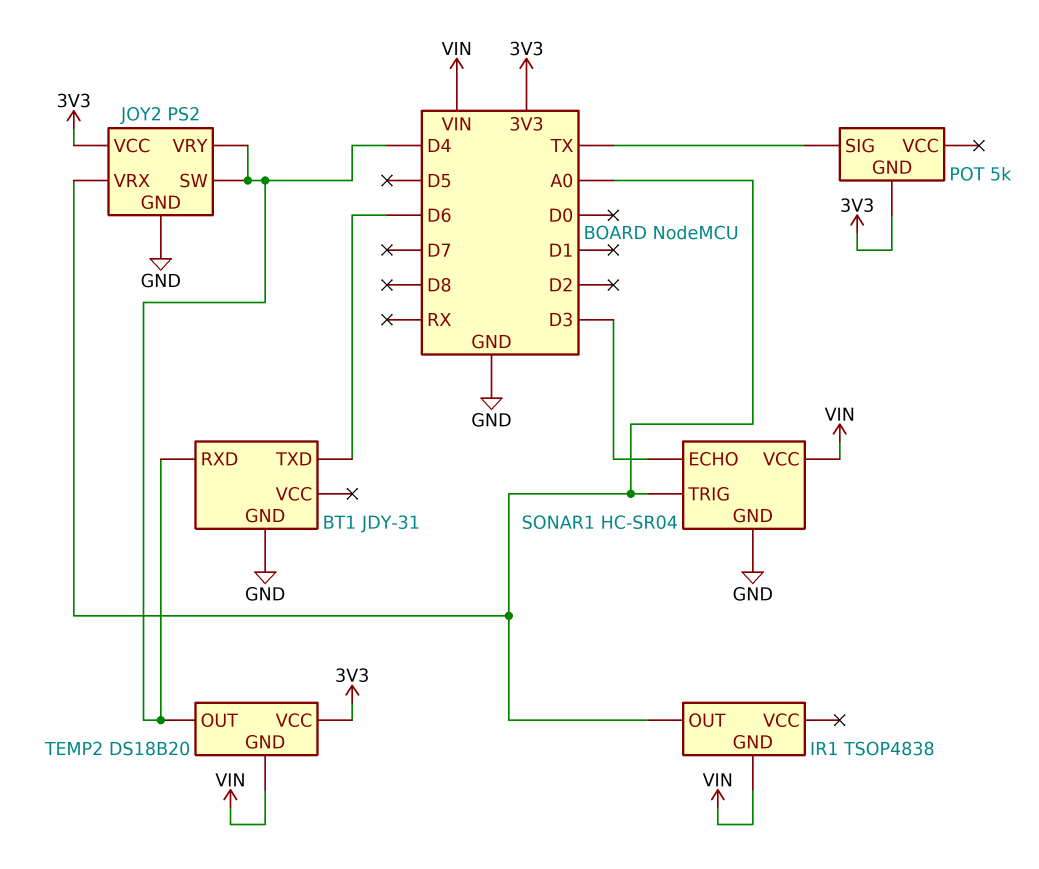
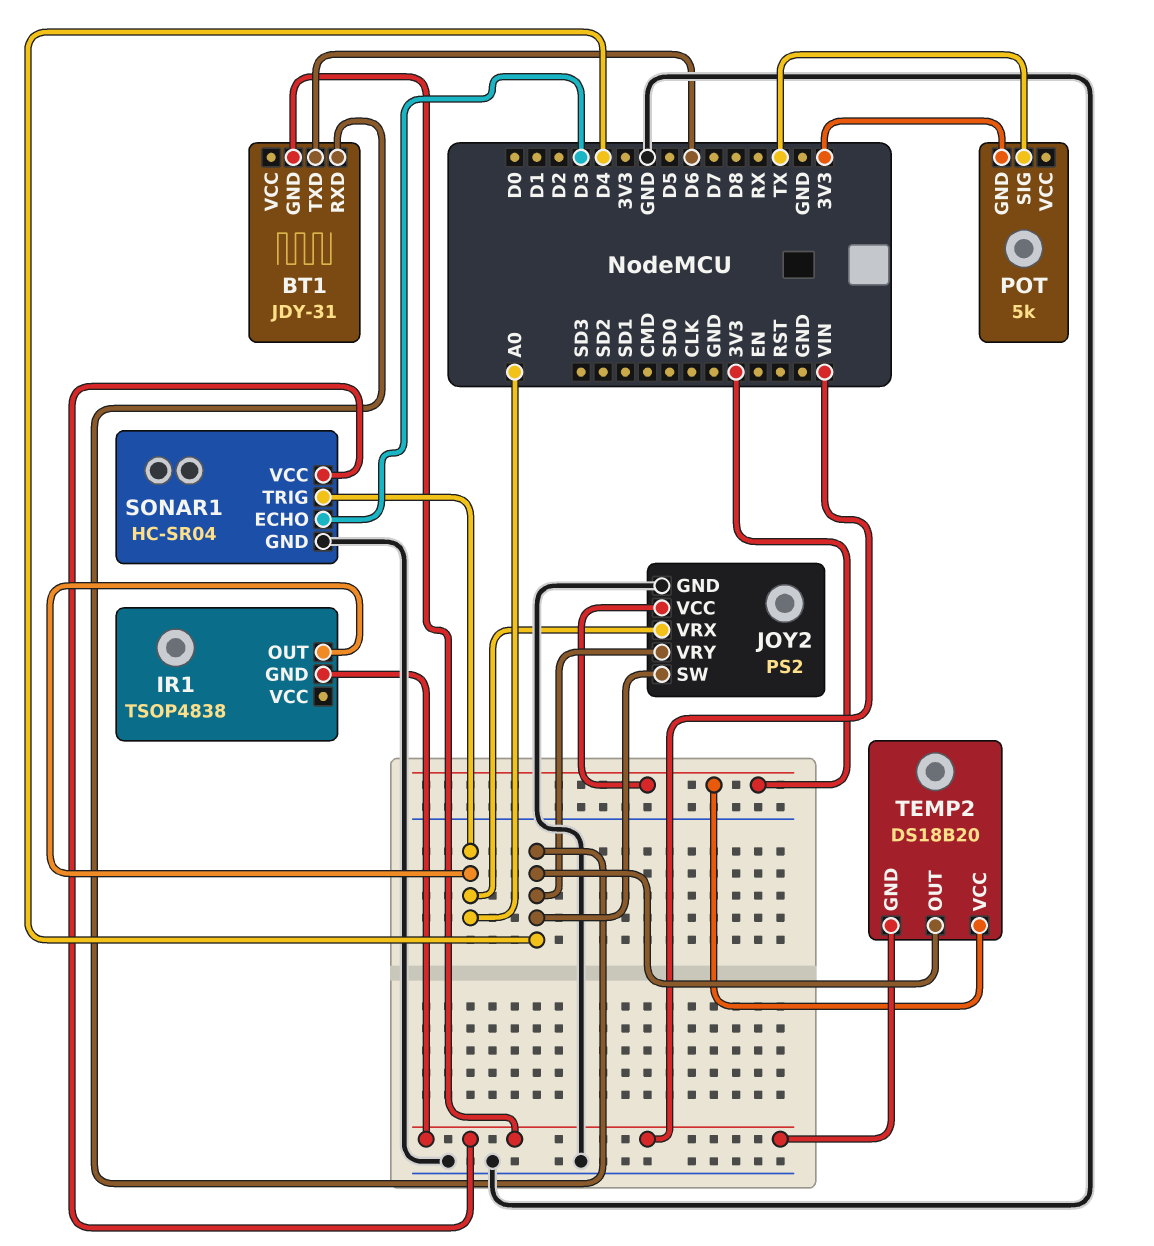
BT1 pin GND: GND -> VIN

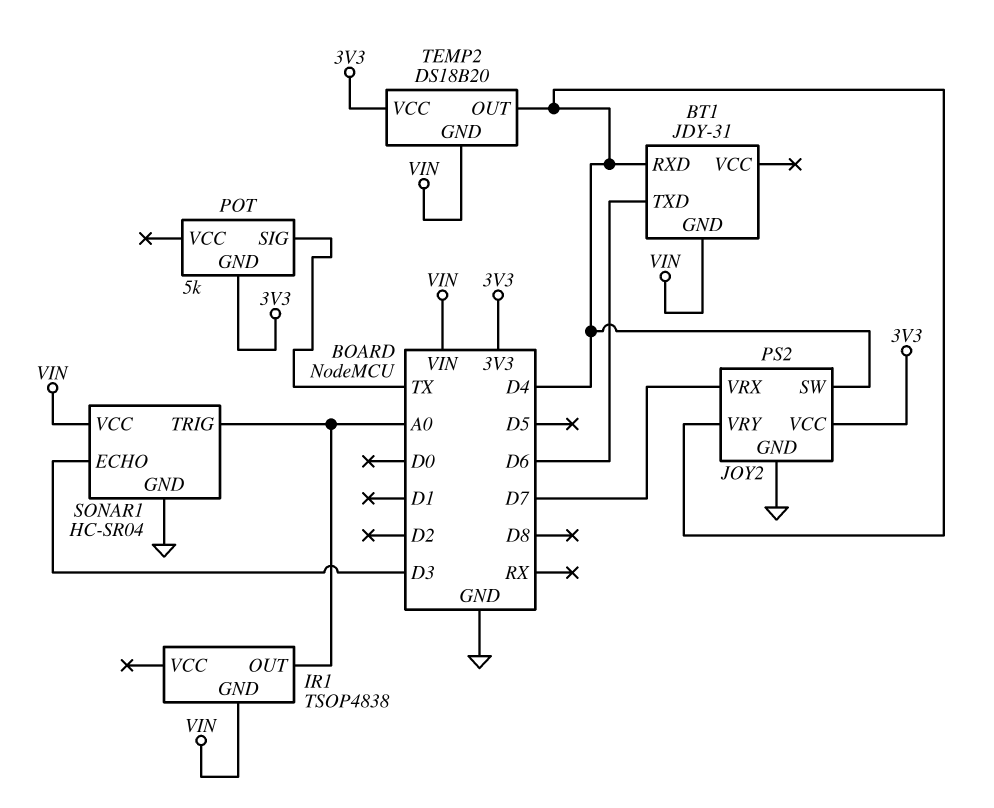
JOY2 pin VRX: A0 -> D7

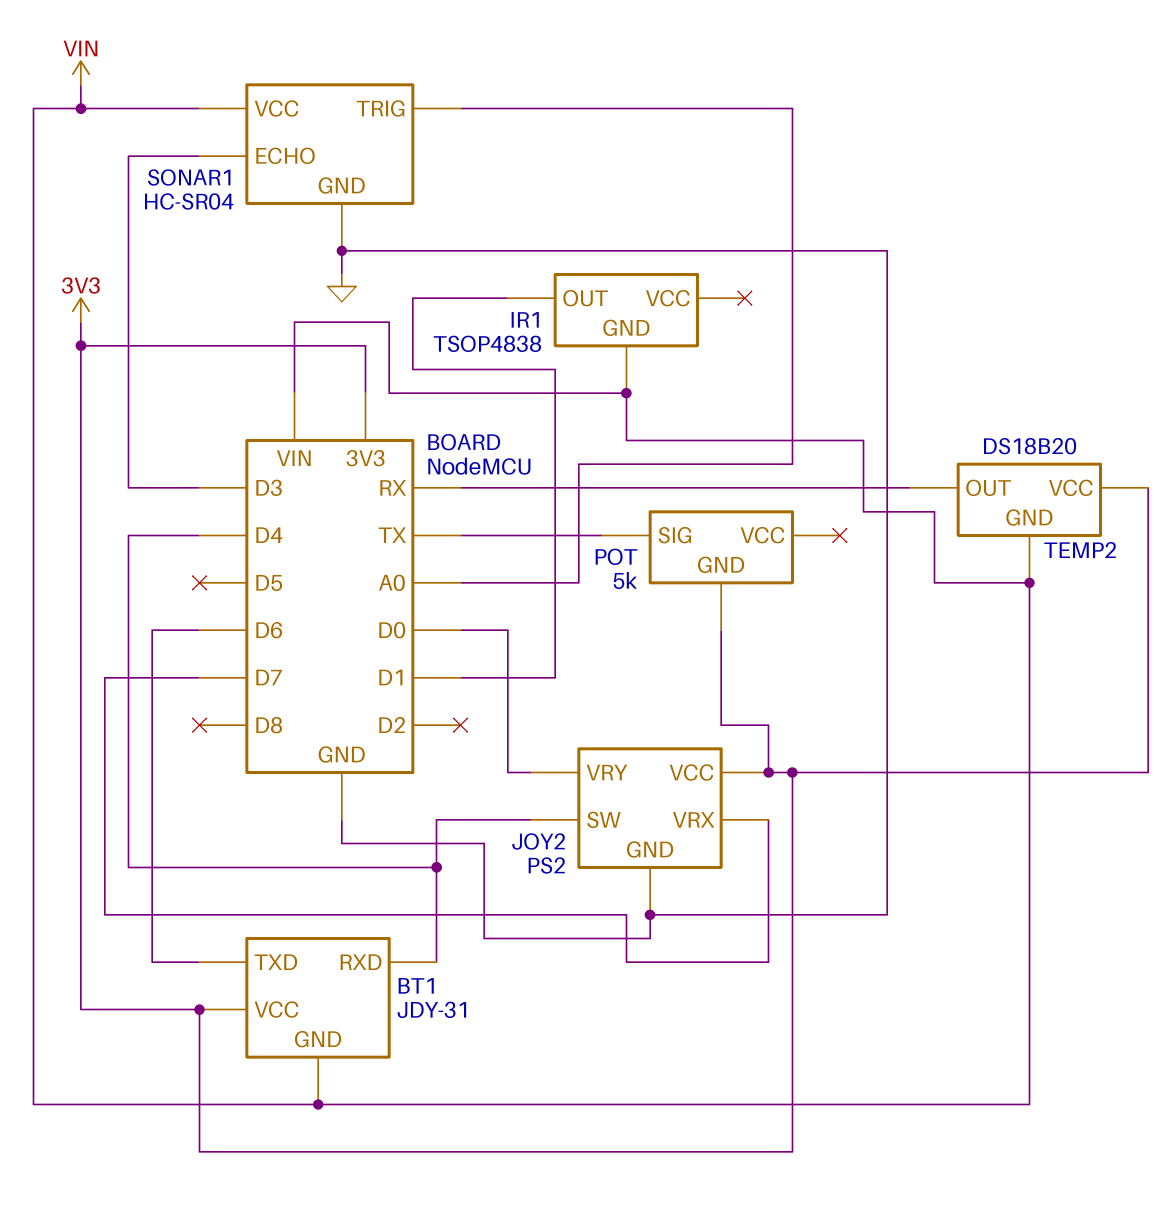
BT1 pin VCC: none -> 3V3
IR1 pin OUT: A0 -> D1
JOY2 pin VRY: D4 -> D0
TEMP2 pin OUT: D4 -> RX

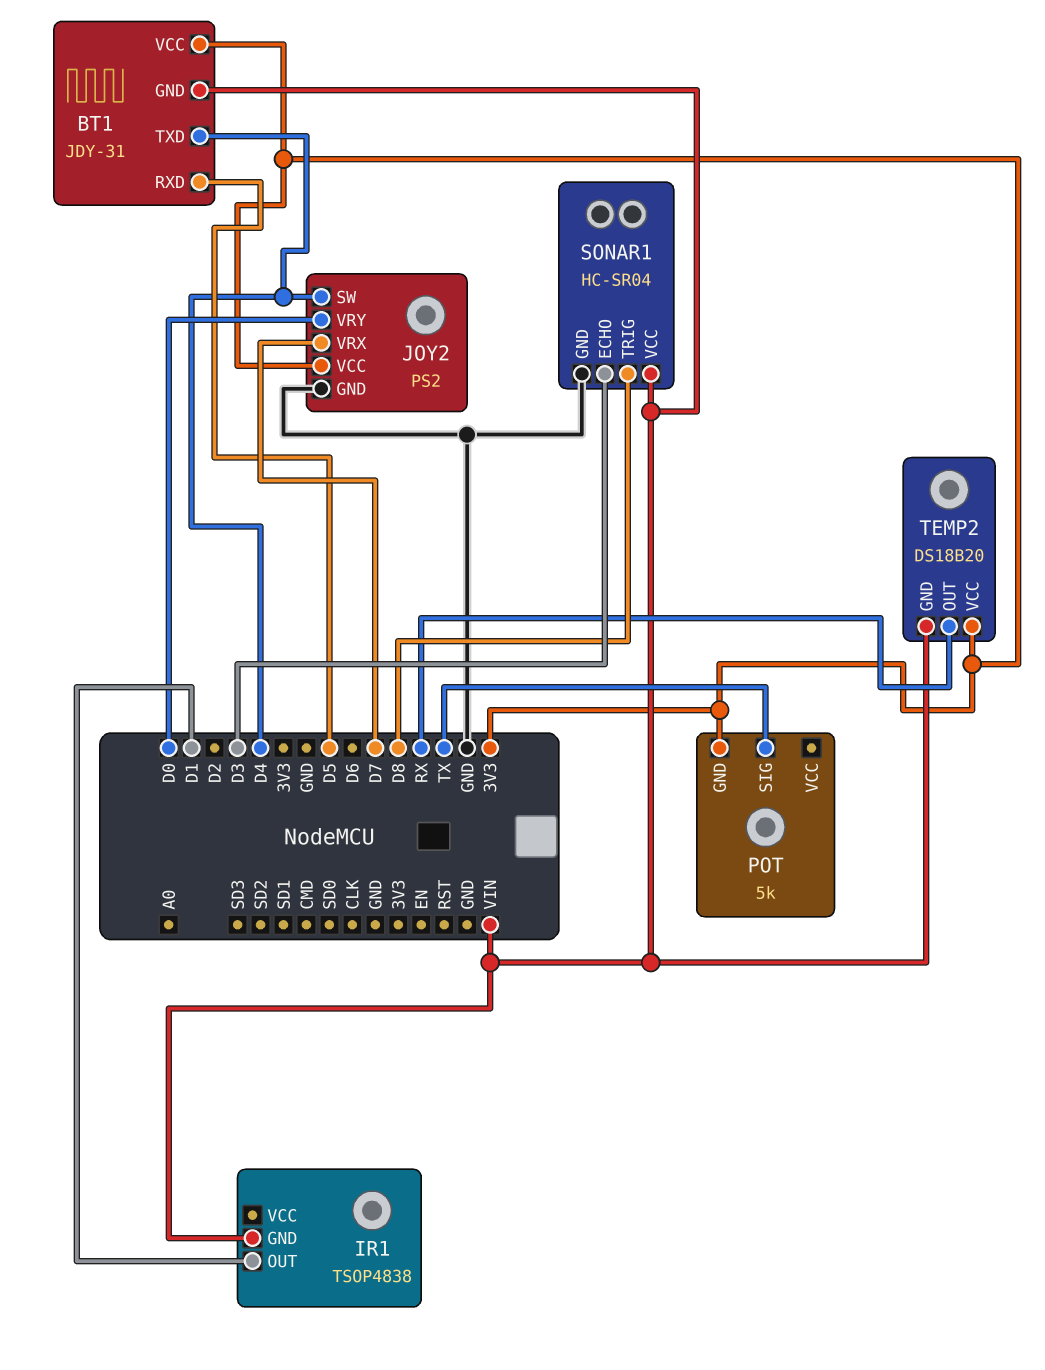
BT1 pin RXD: D4 -> D5
BT1 pin TXD: D6 -> D4
SONAR1 pin TRIG: A0 -> D8

